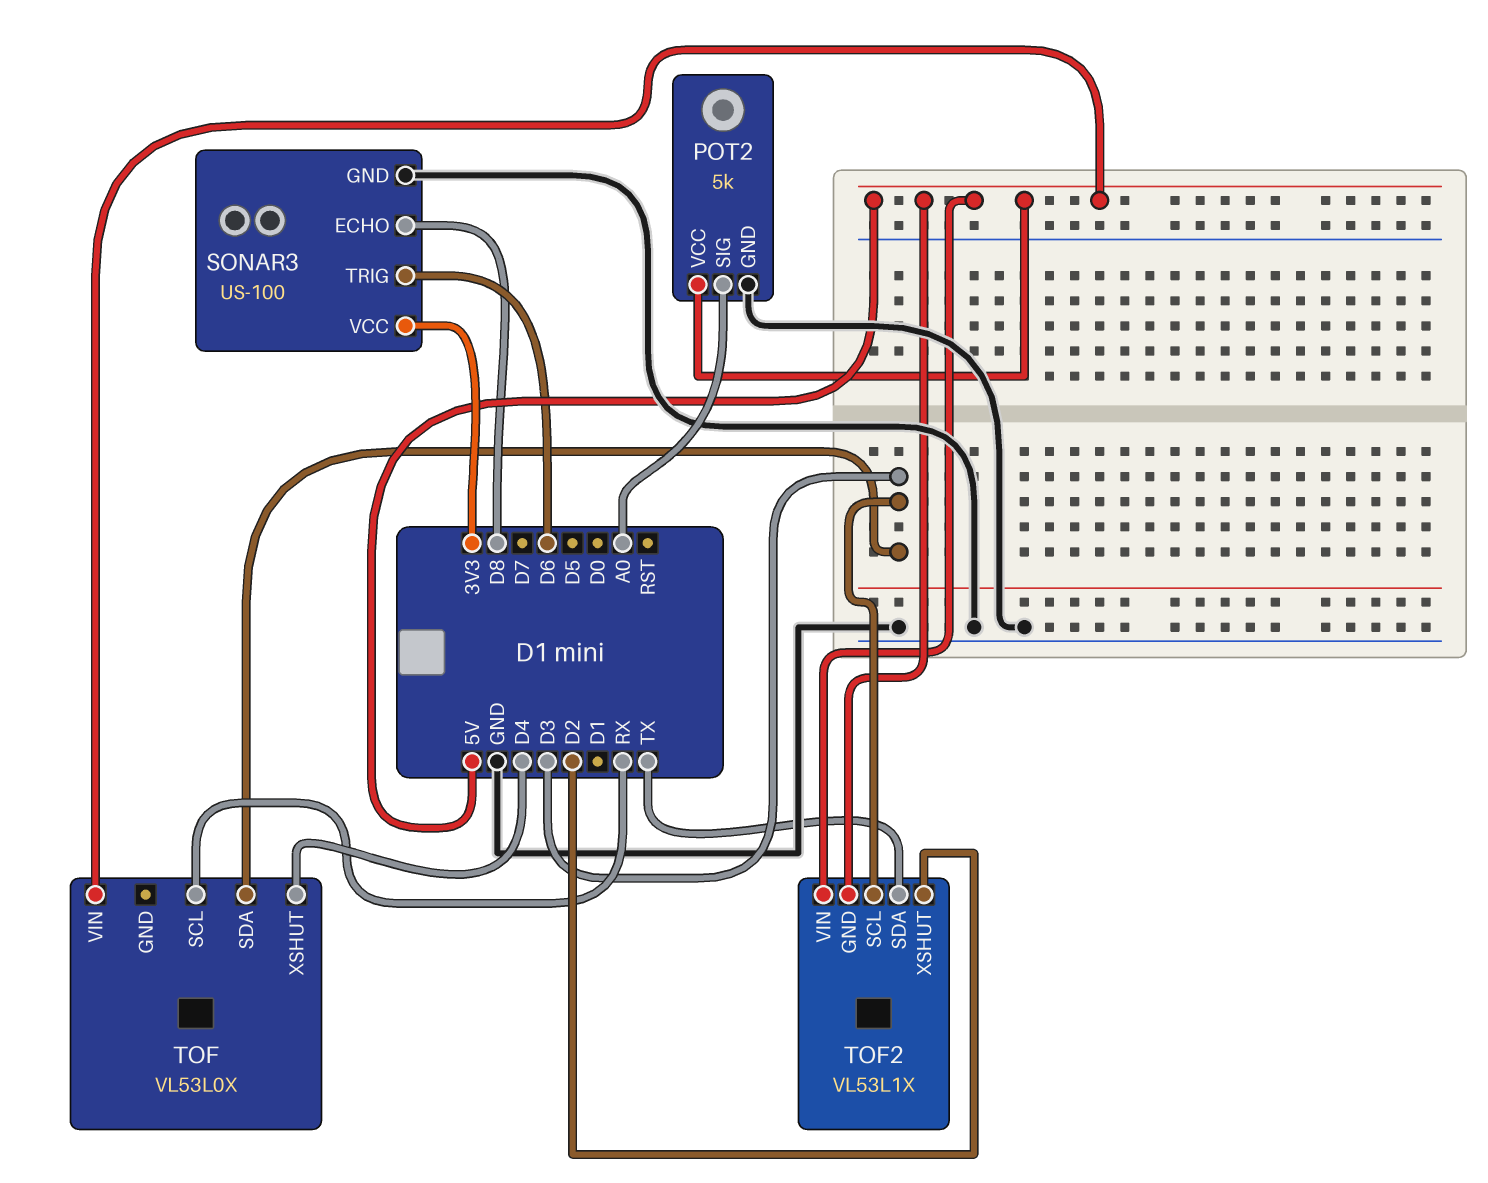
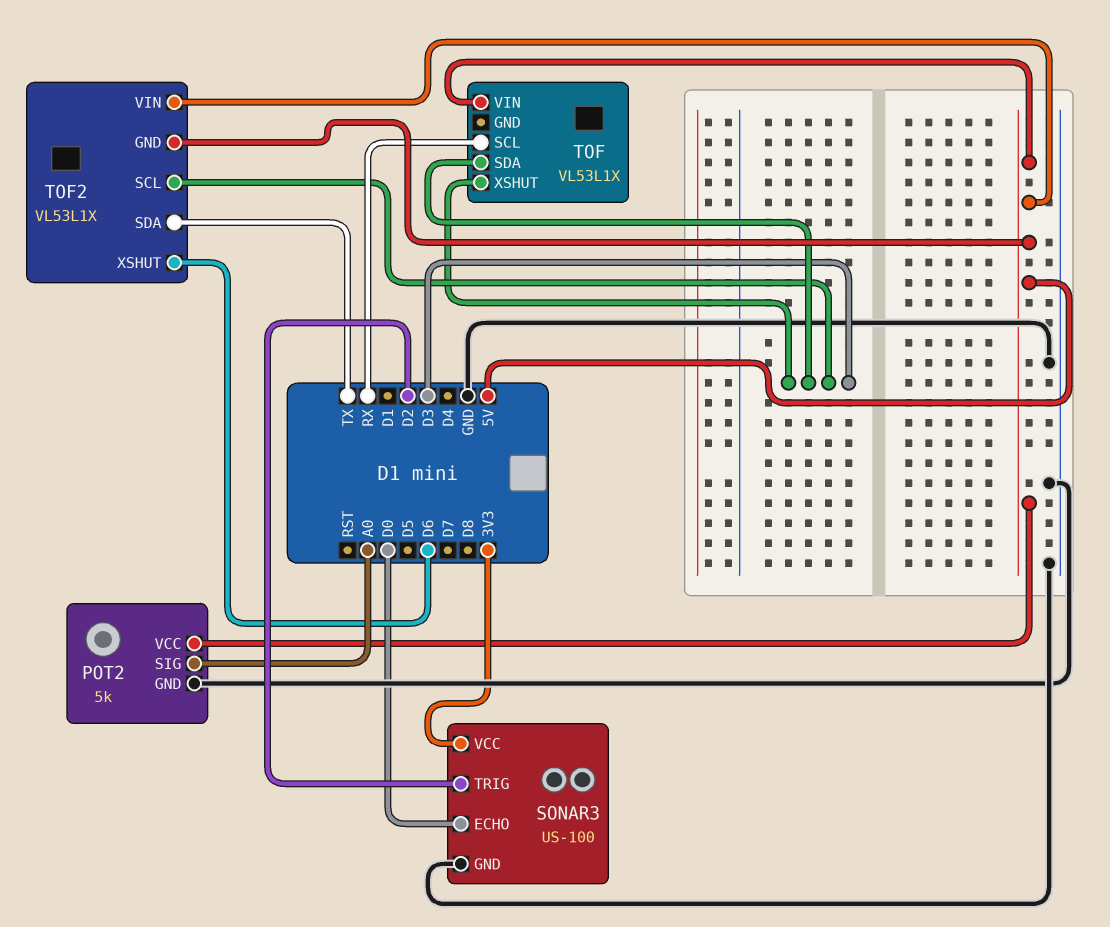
SONAR3 pin ECHO: D8 -> D0
SONAR3 pin TRIG: D6 -> D2
TOF: VL53L0X -> VL53L1X
TOF pin XSHUT: D4 -> D3
TOF2 pin XSHUT: D2 -> D6

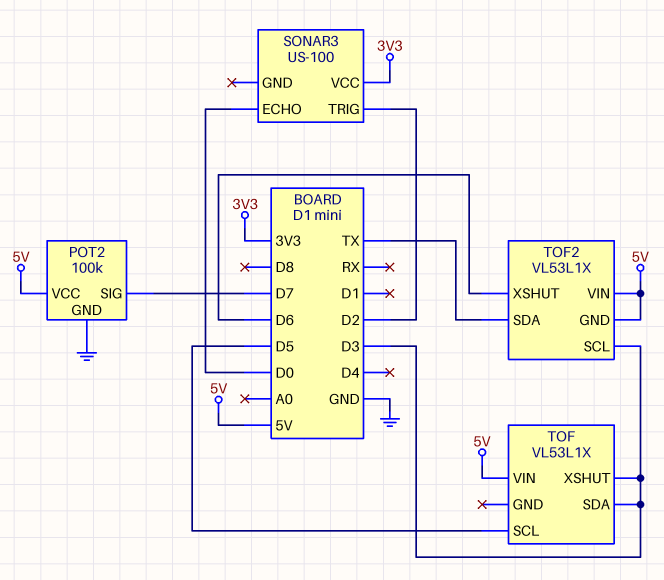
POT2: 5k -> 100k
POT2 pin SIG: A0 -> D7
SONAR3 pin GND: GND -> none
TOF pin SCL: RX -> D5

